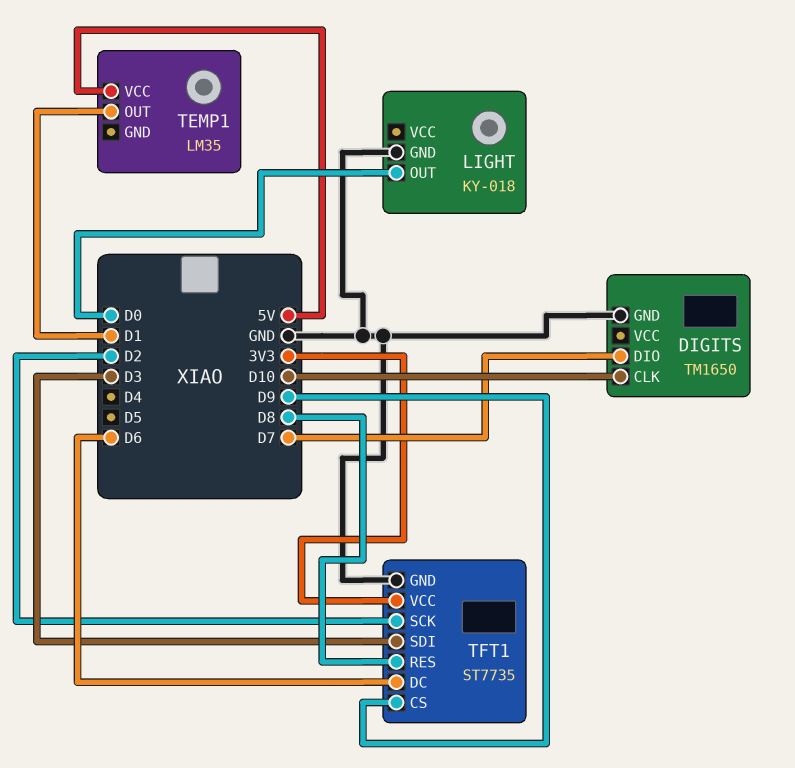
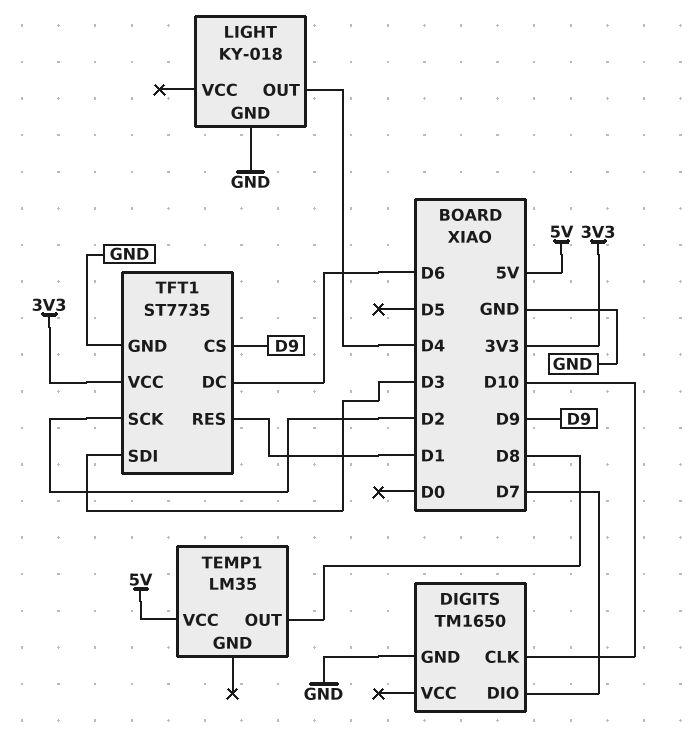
LIGHT pin OUT: D0 -> D4
TEMP1 pin OUT: D1 -> D8
TFT1 pin RES: D8 -> D1

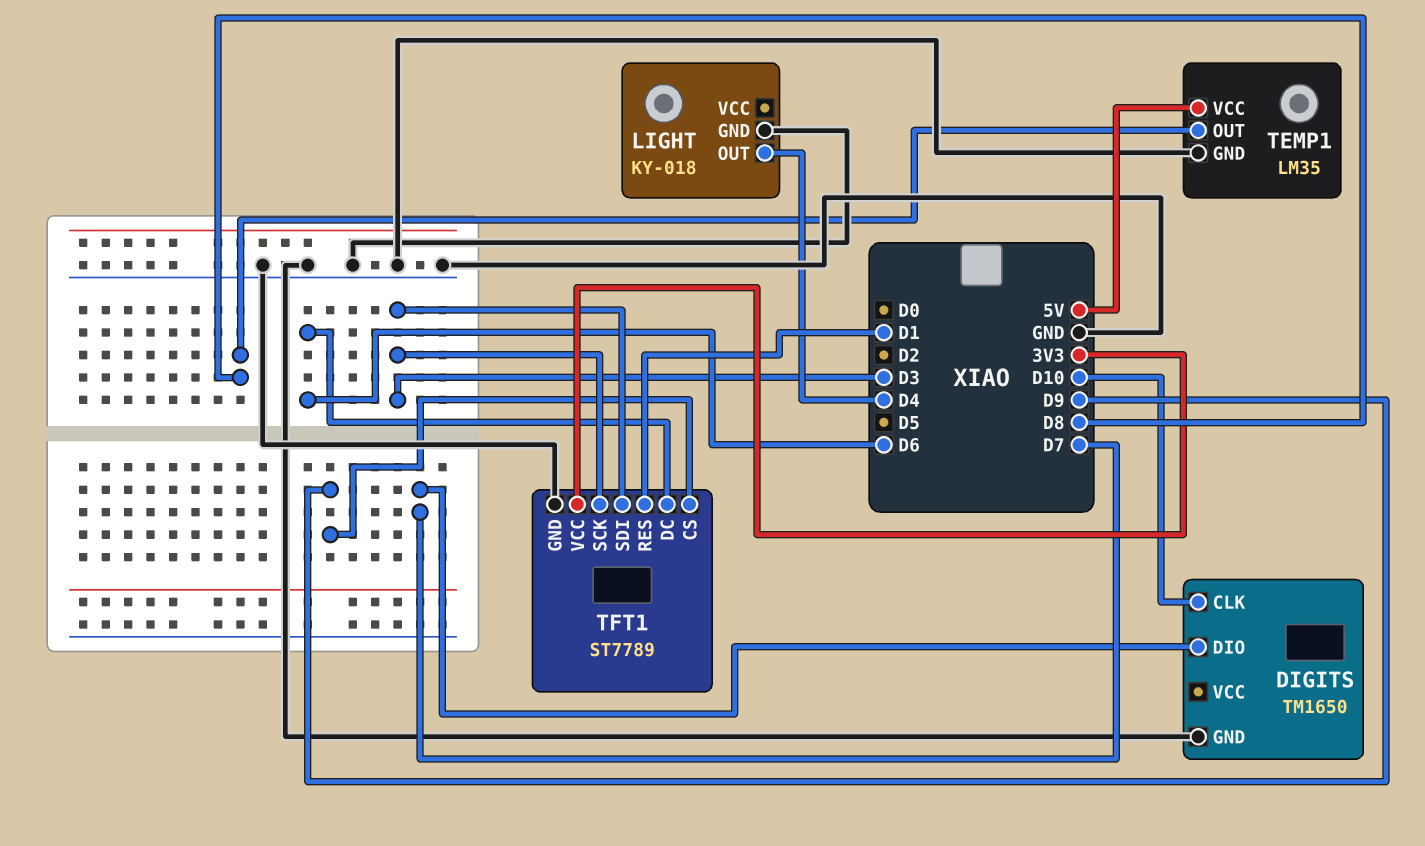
TEMP1 pin GND: none -> GND
TFT1: ST7735 -> ST7789
TFT1 pin SCK: D2 -> D3

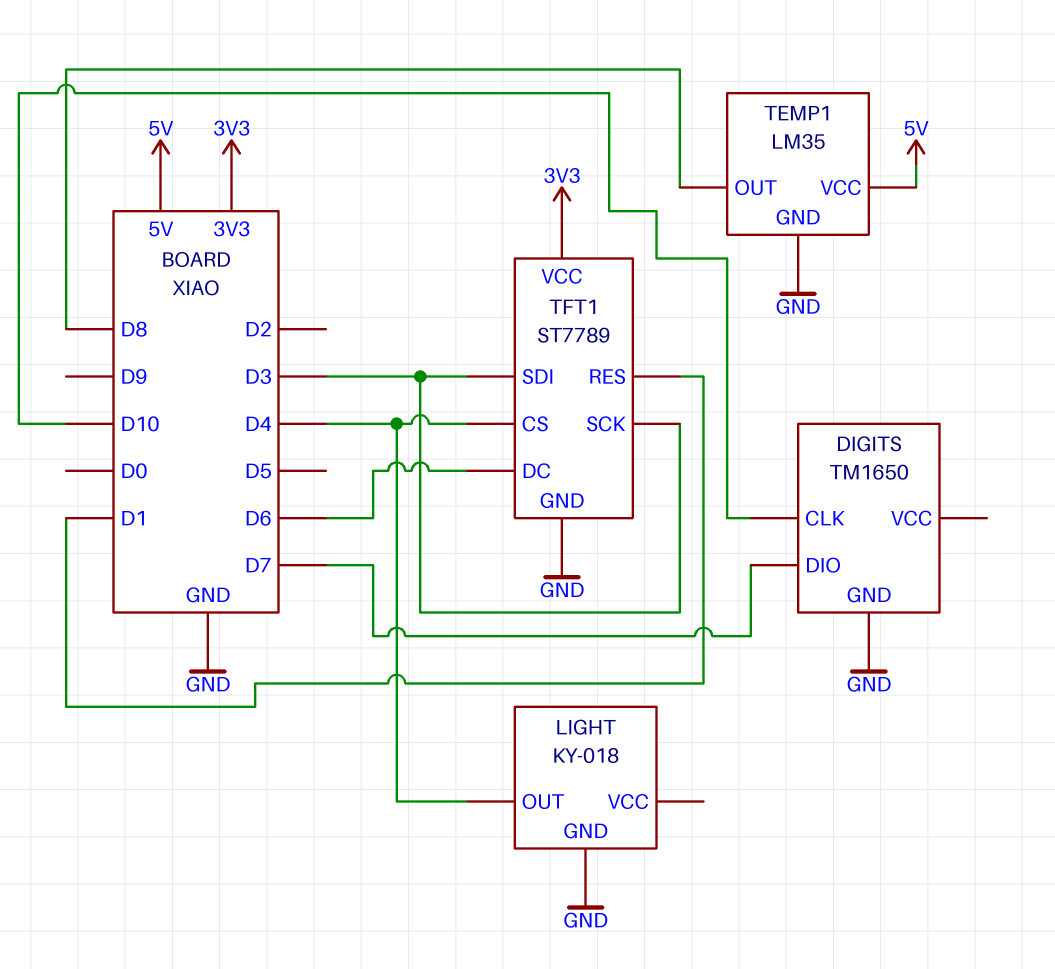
TFT1 pin CS: D9 -> D4

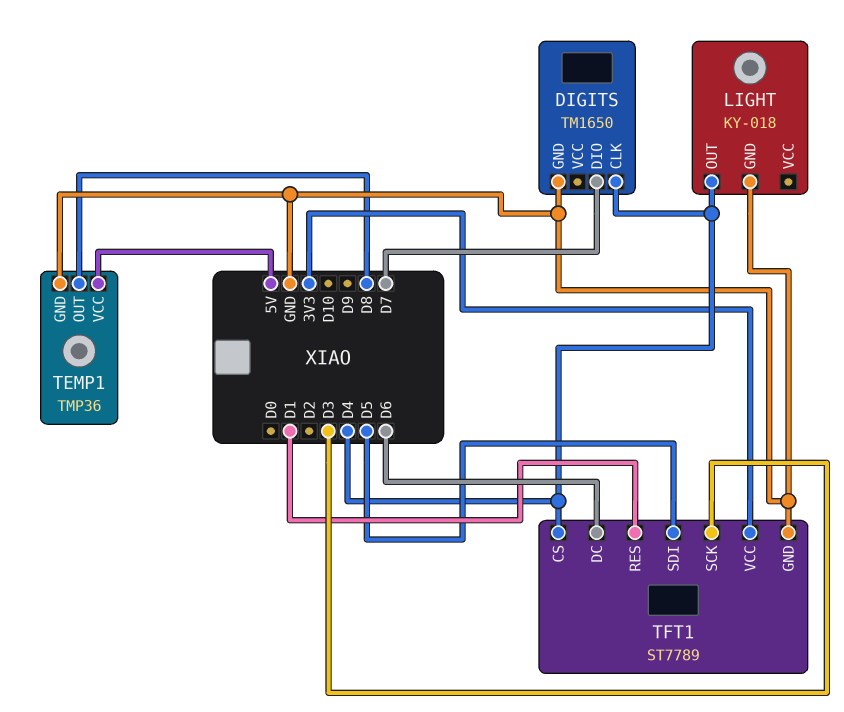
DIGITS pin CLK: D10 -> D4
TEMP1: LM35 -> TMP36
TFT1 pin SDI: D3 -> D5

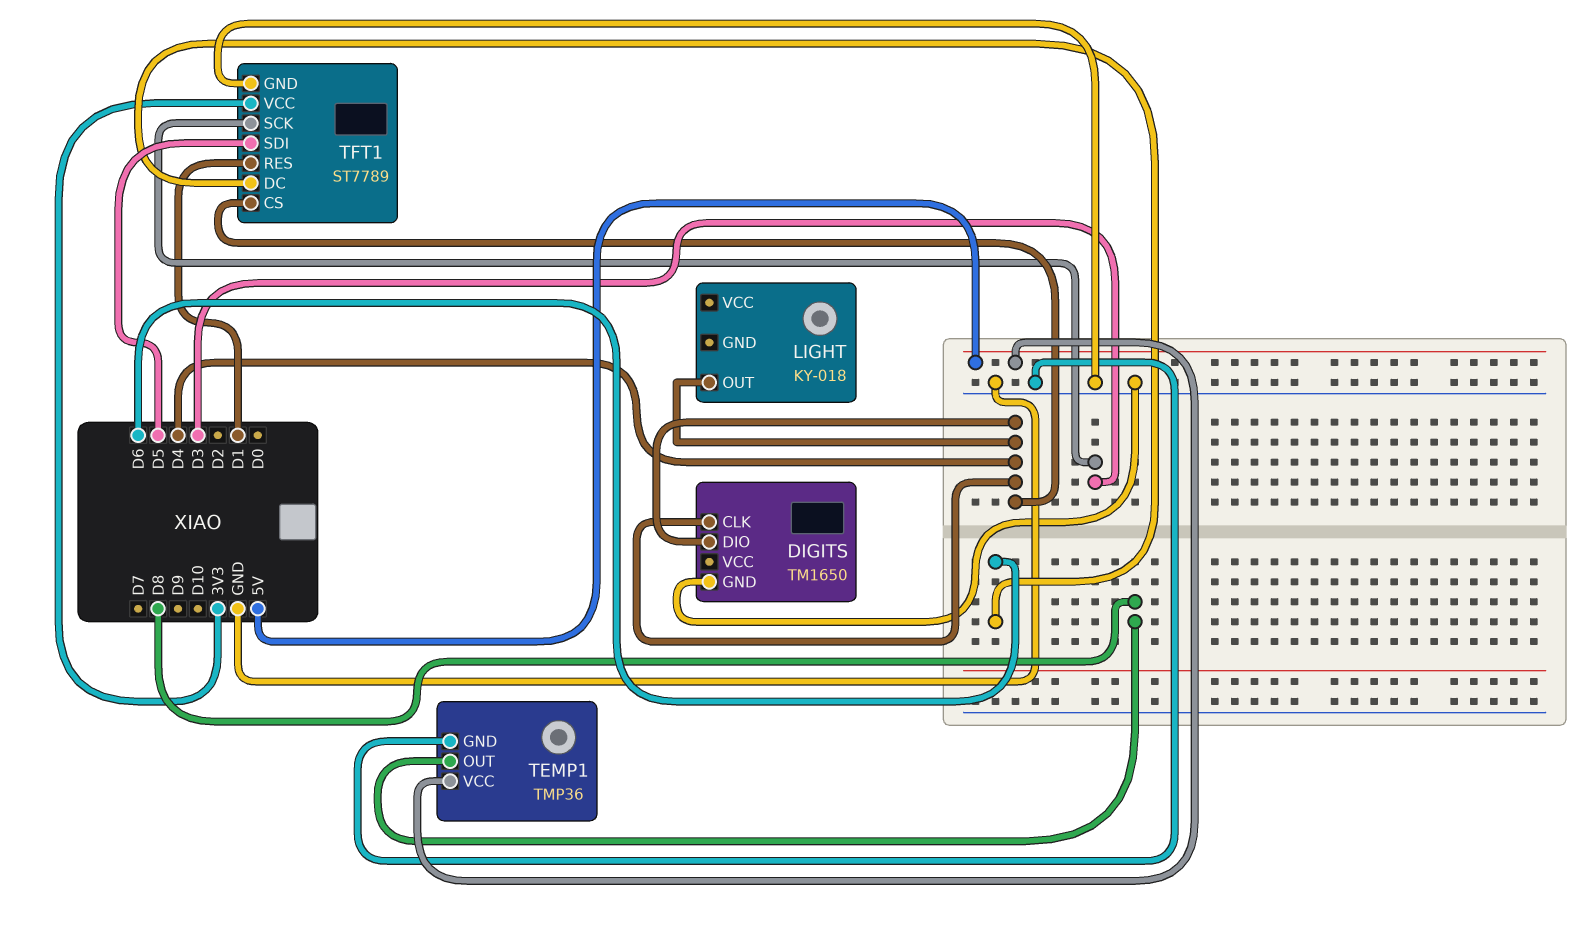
DIGITS pin DIO: D7 -> D4
LIGHT pin GND: GND -> none

